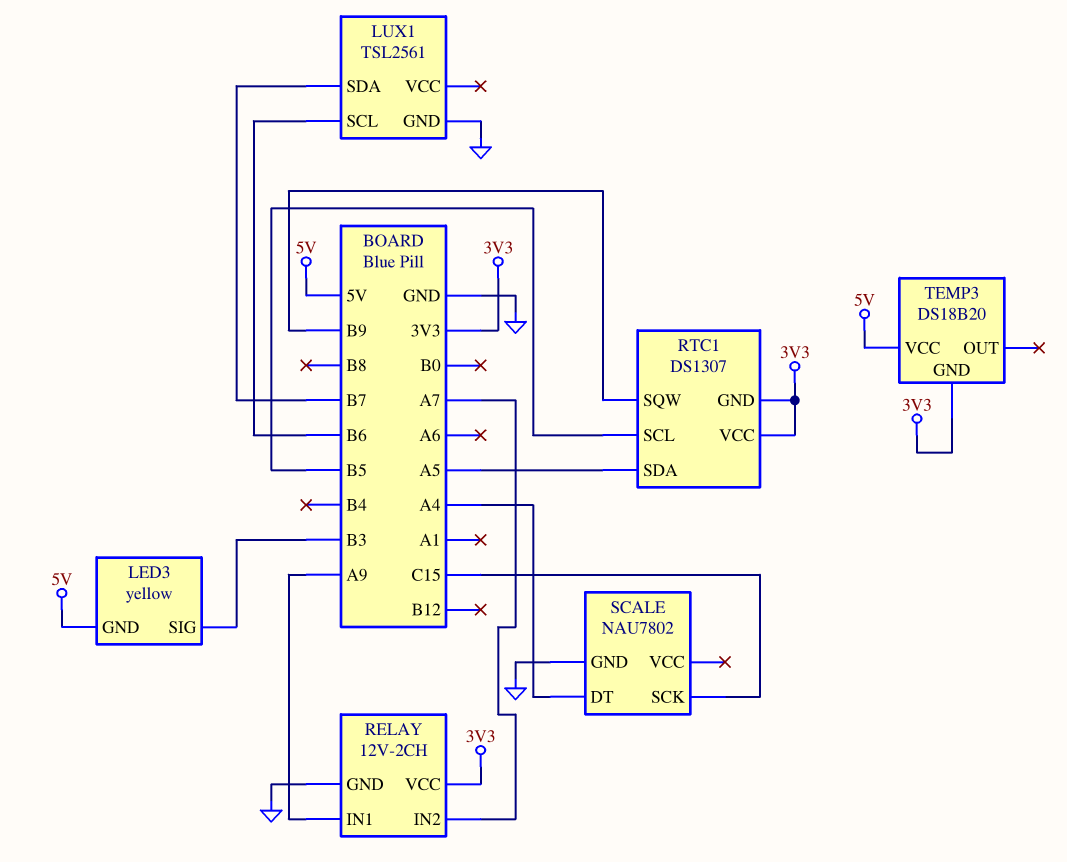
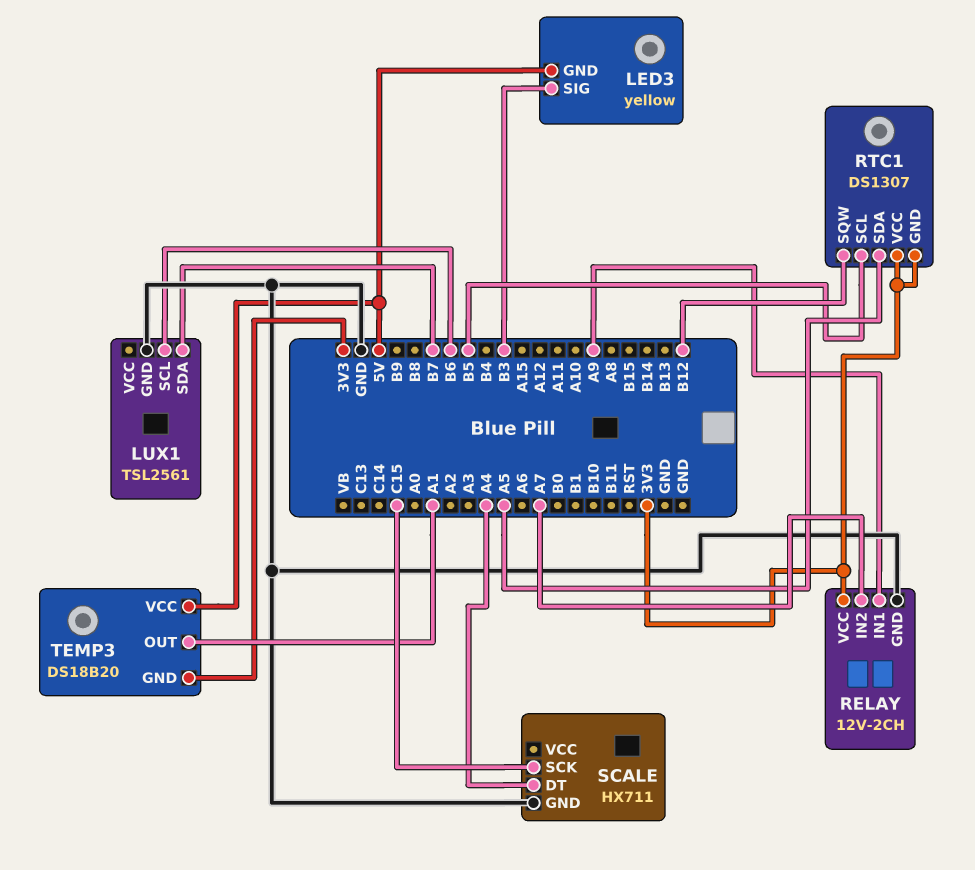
RTC1 pin SQW: B9 -> B12
SCALE: NAU7802 -> HX711
TEMP3 pin OUT: none -> A1

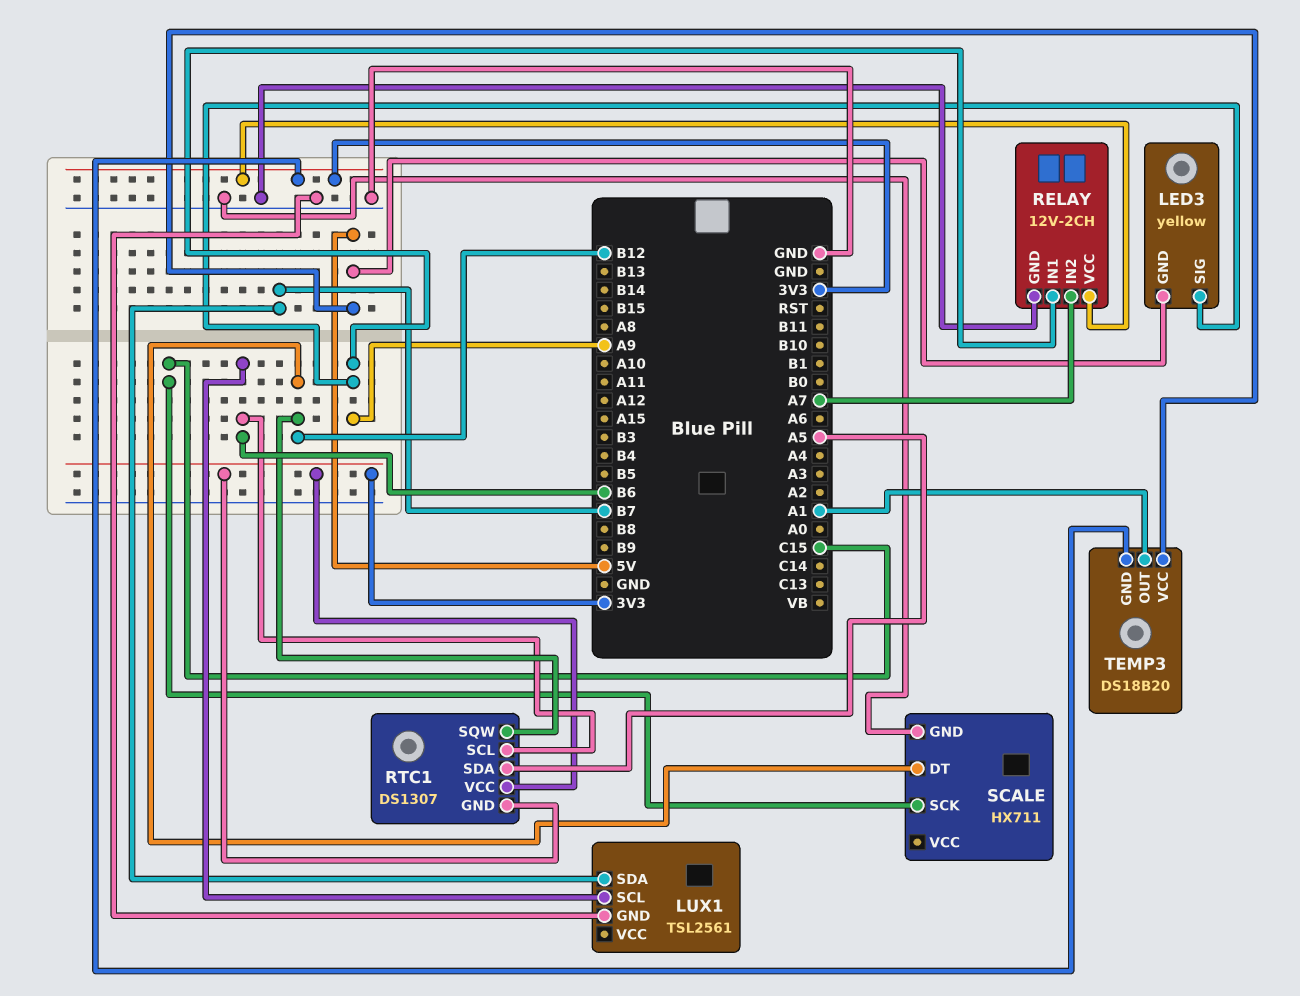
LED3 pin SIG: B3 -> A9
RTC1 pin SCL: B5 -> B6
SCALE pin DT: A4 -> B12

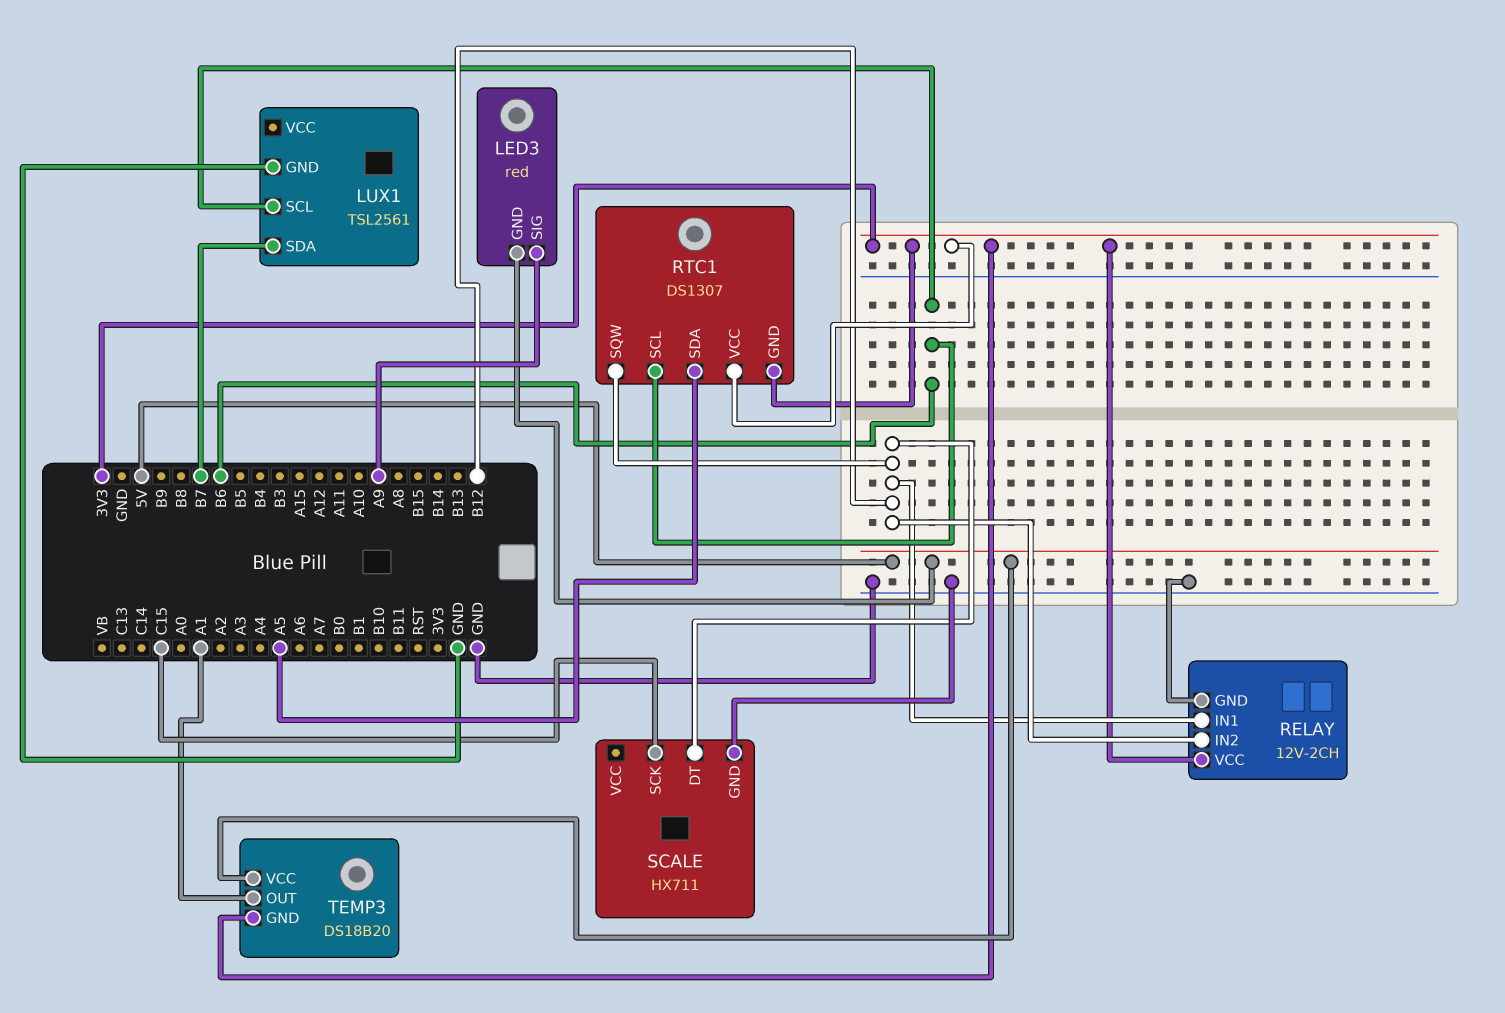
LED3: yellow -> red
RELAY pin IN1: A9 -> B12
RELAY pin IN2: A7 -> B12

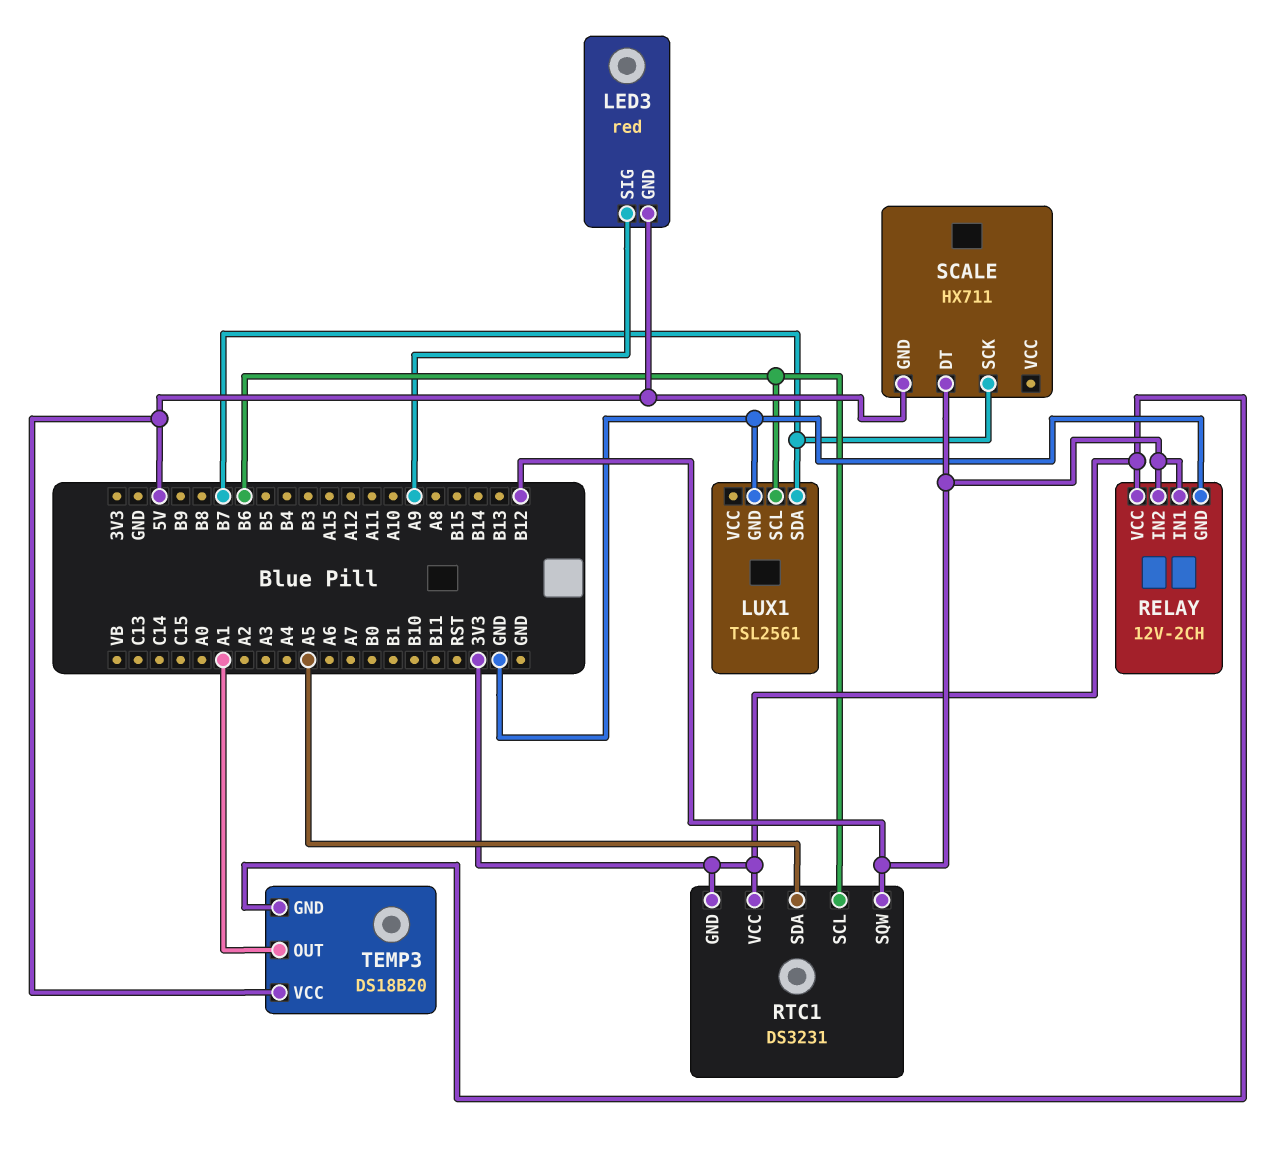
RTC1: DS1307 -> DS3231
SCALE pin GND: GND -> 5V
SCALE pin SCK: C15 -> B7

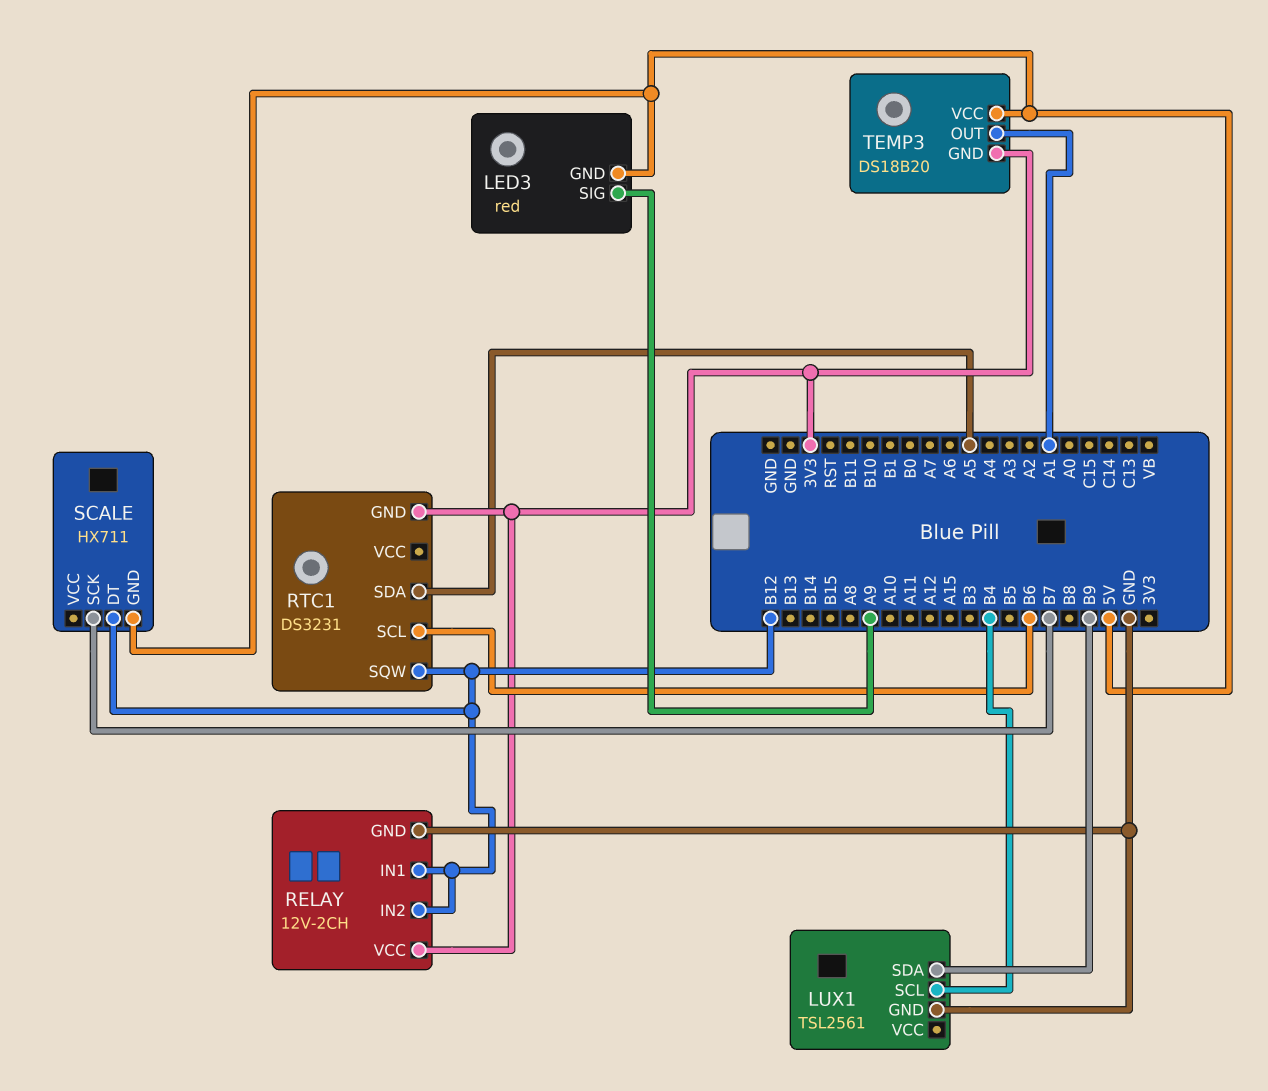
LUX1 pin SCL: B6 -> B4
LUX1 pin SDA: B7 -> B9
RTC1 pin VCC: 3V3 -> none

